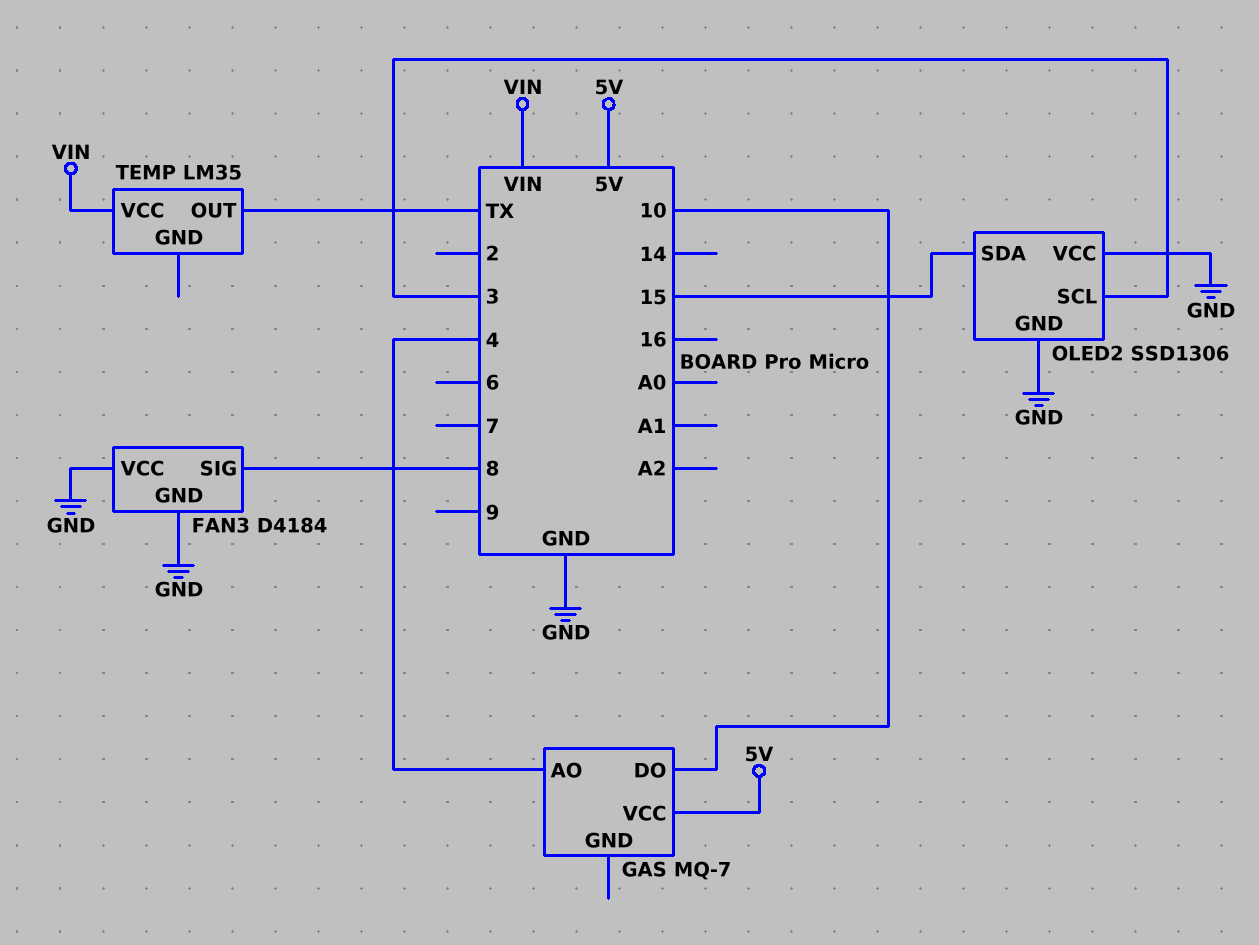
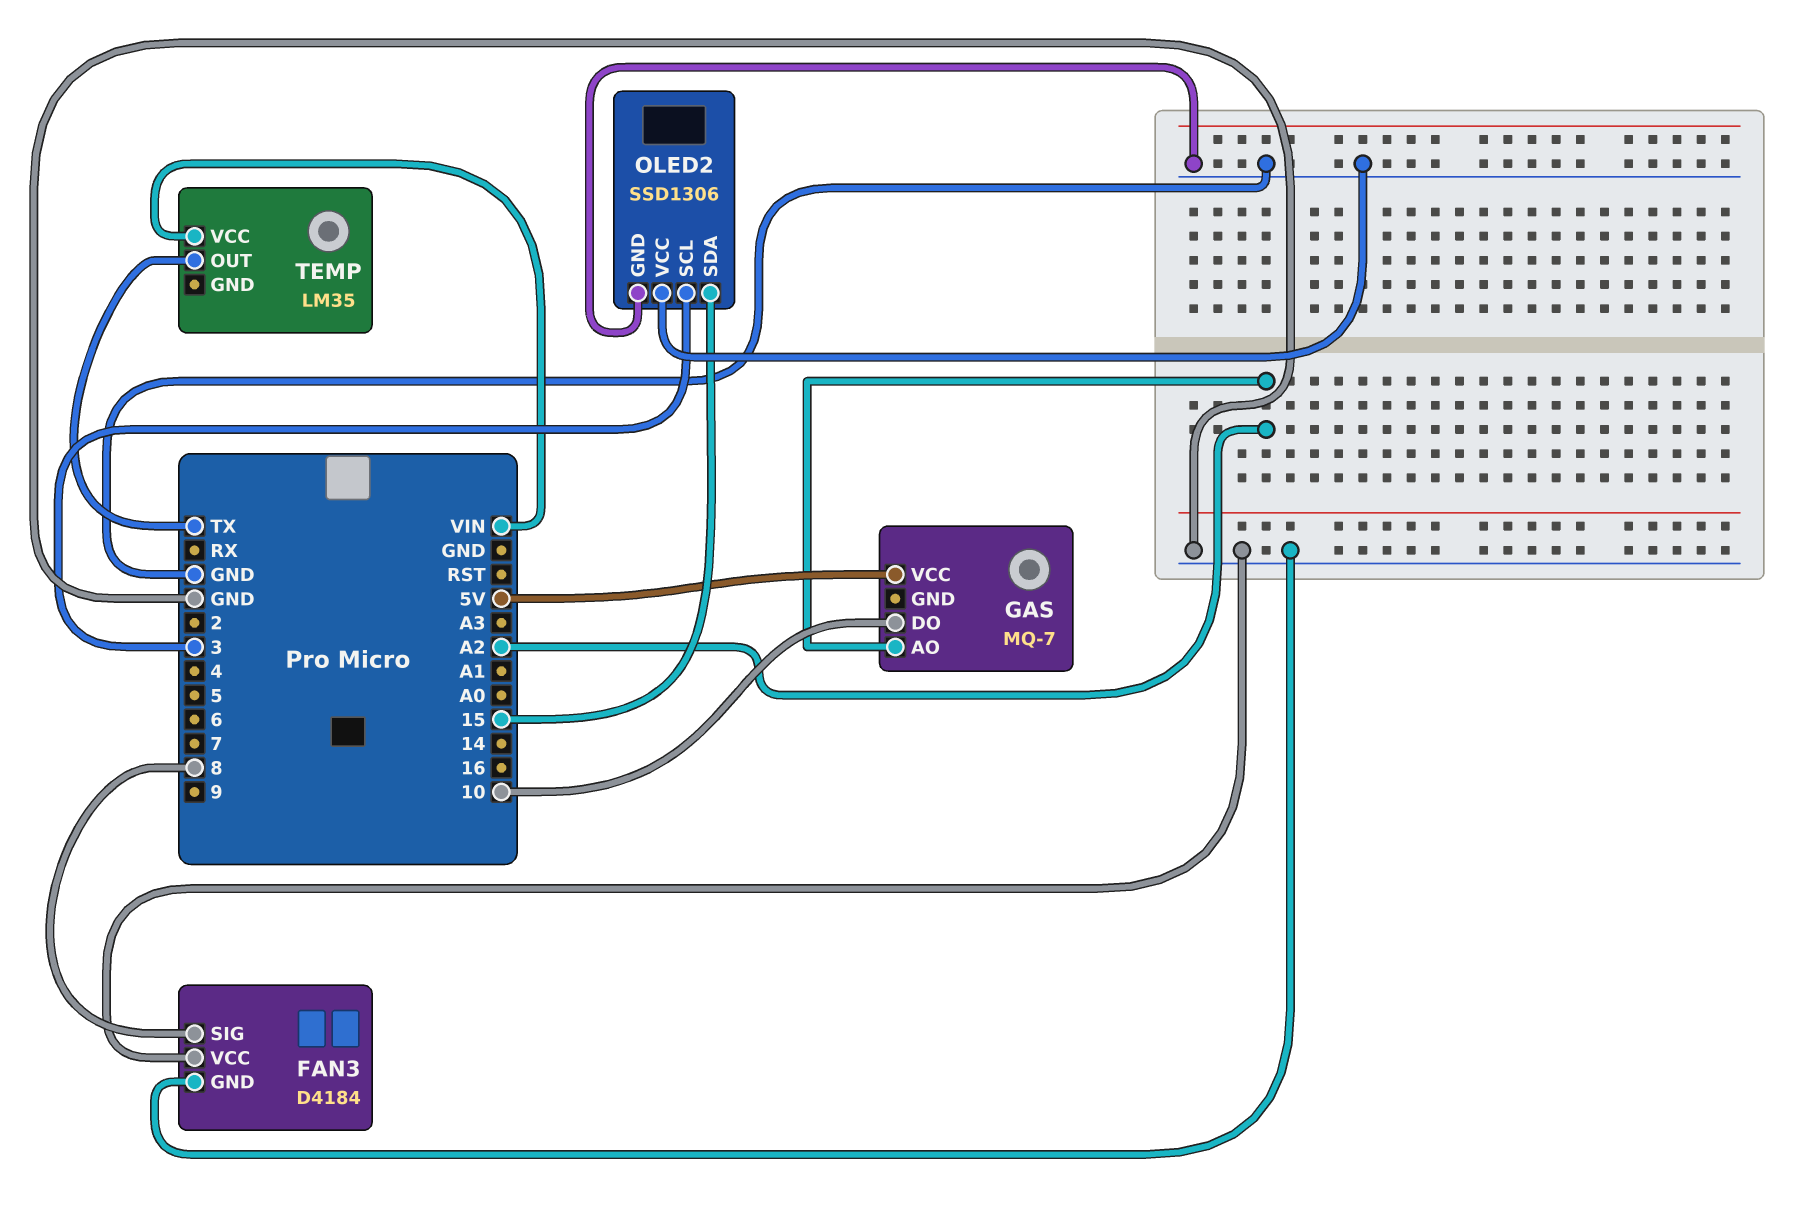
GAS pin AO: 4 -> A2

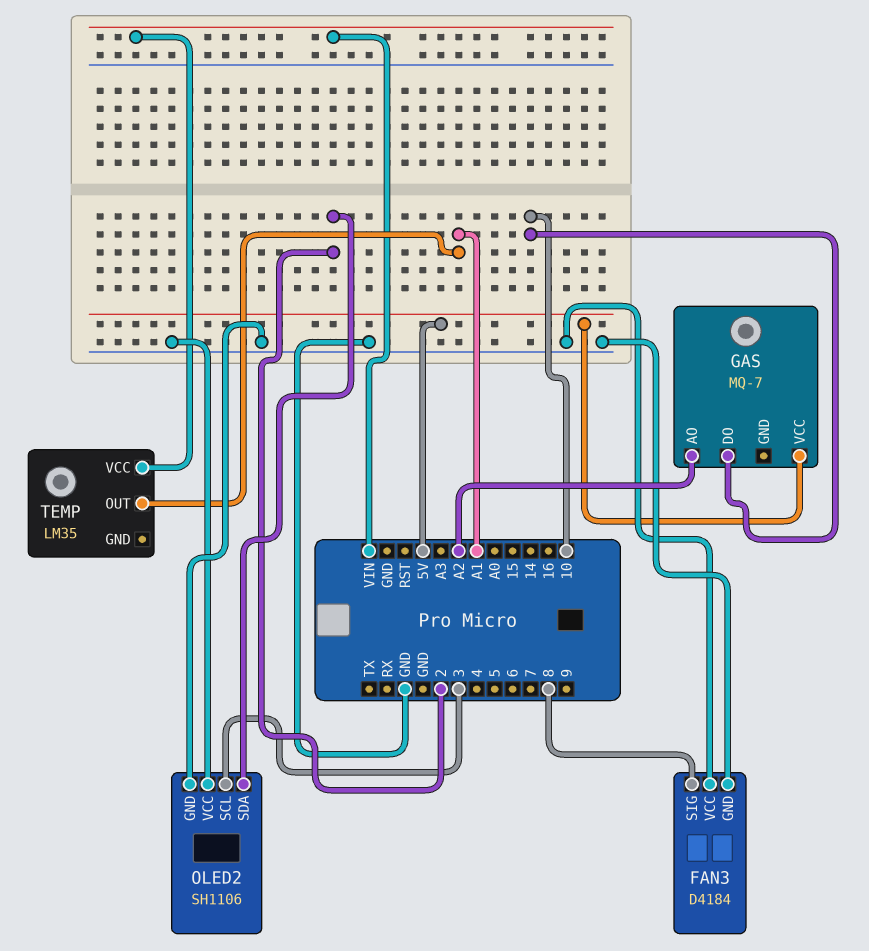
OLED2: SSD1306 -> SH1106
OLED2 pin SDA: 15 -> 2
TEMP pin OUT: TX -> A1

